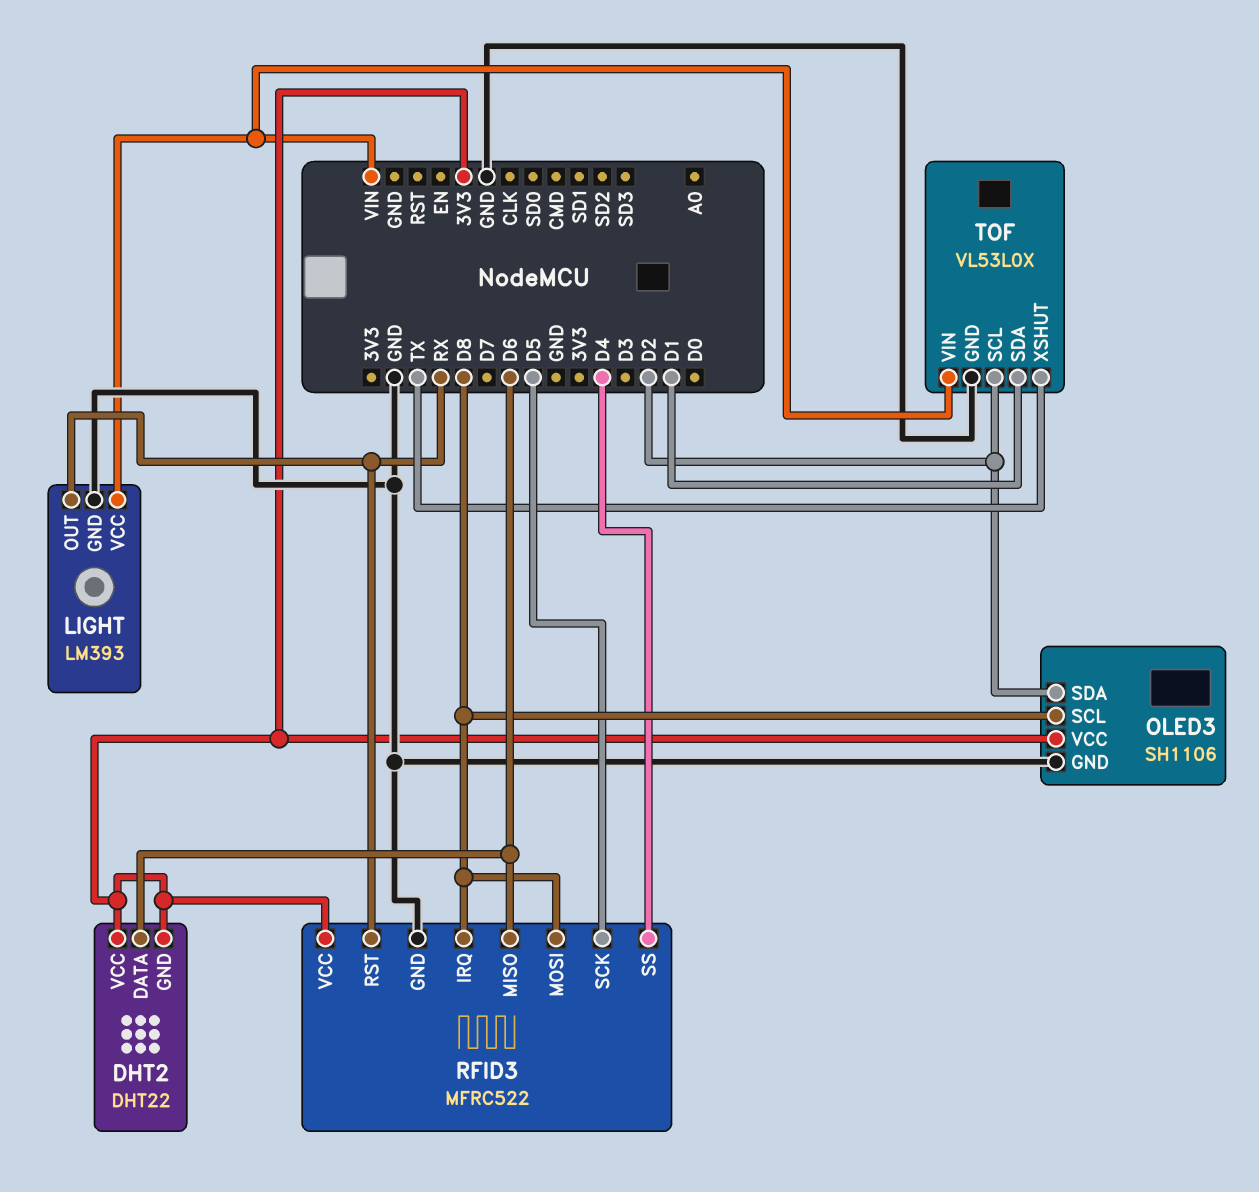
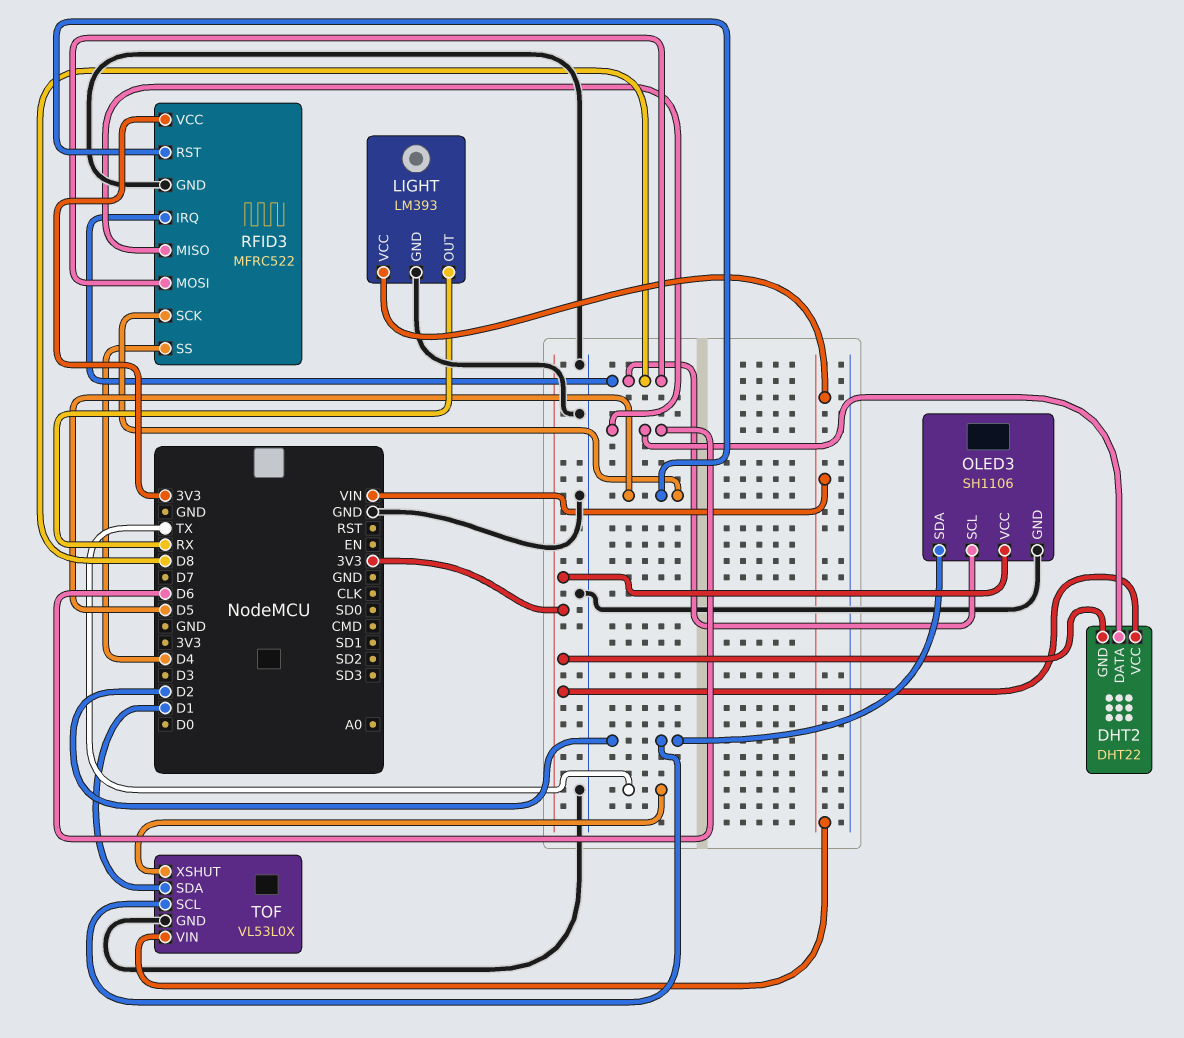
RFID3 pin RST: RX -> D5

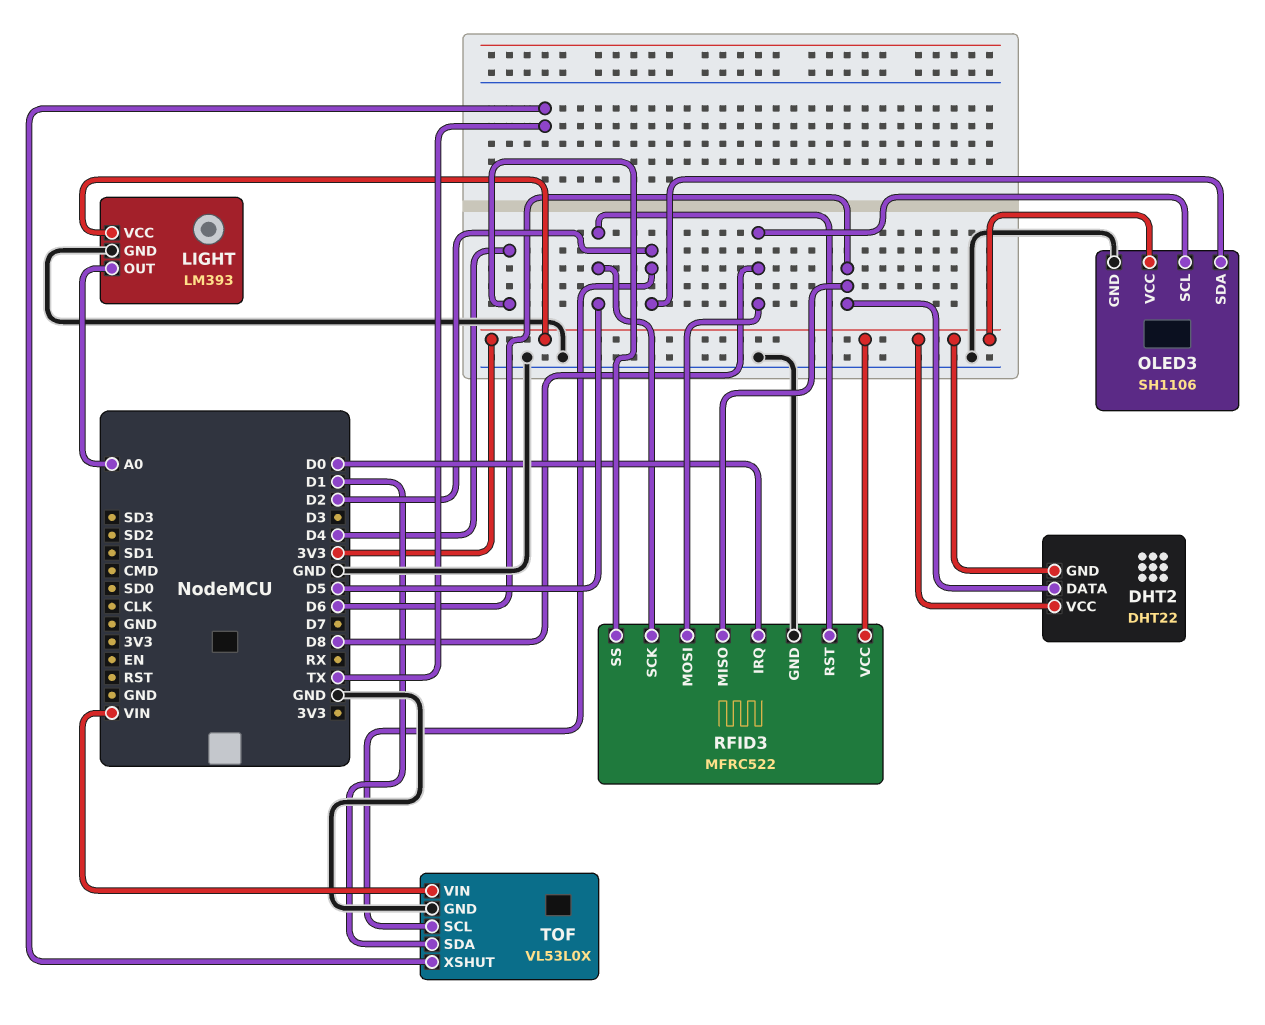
LIGHT pin OUT: RX -> A0
LIGHT pin VCC: VIN -> 3V3
RFID3 pin IRQ: D8 -> D0

